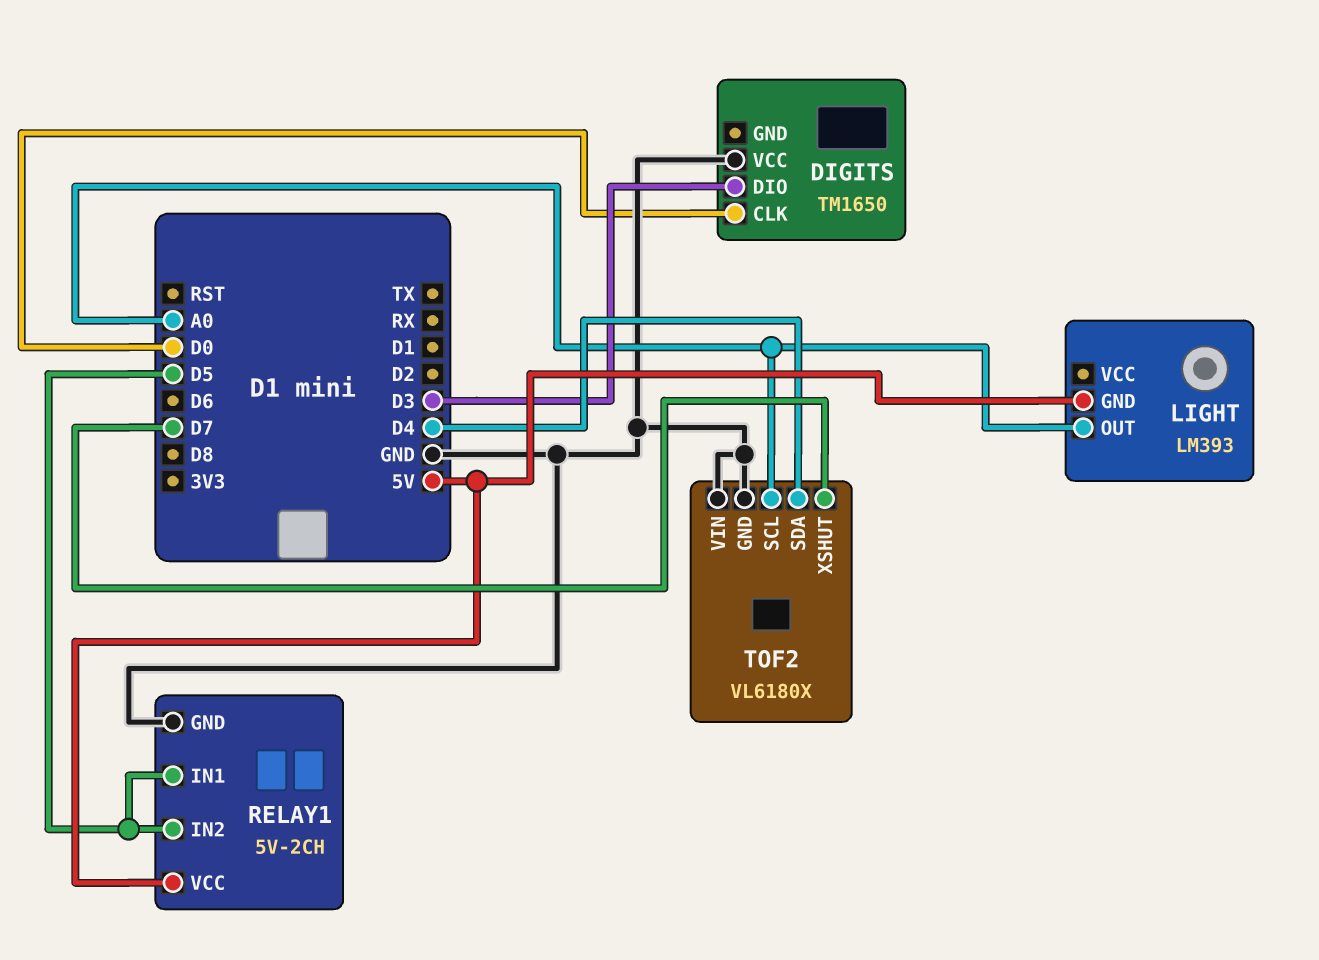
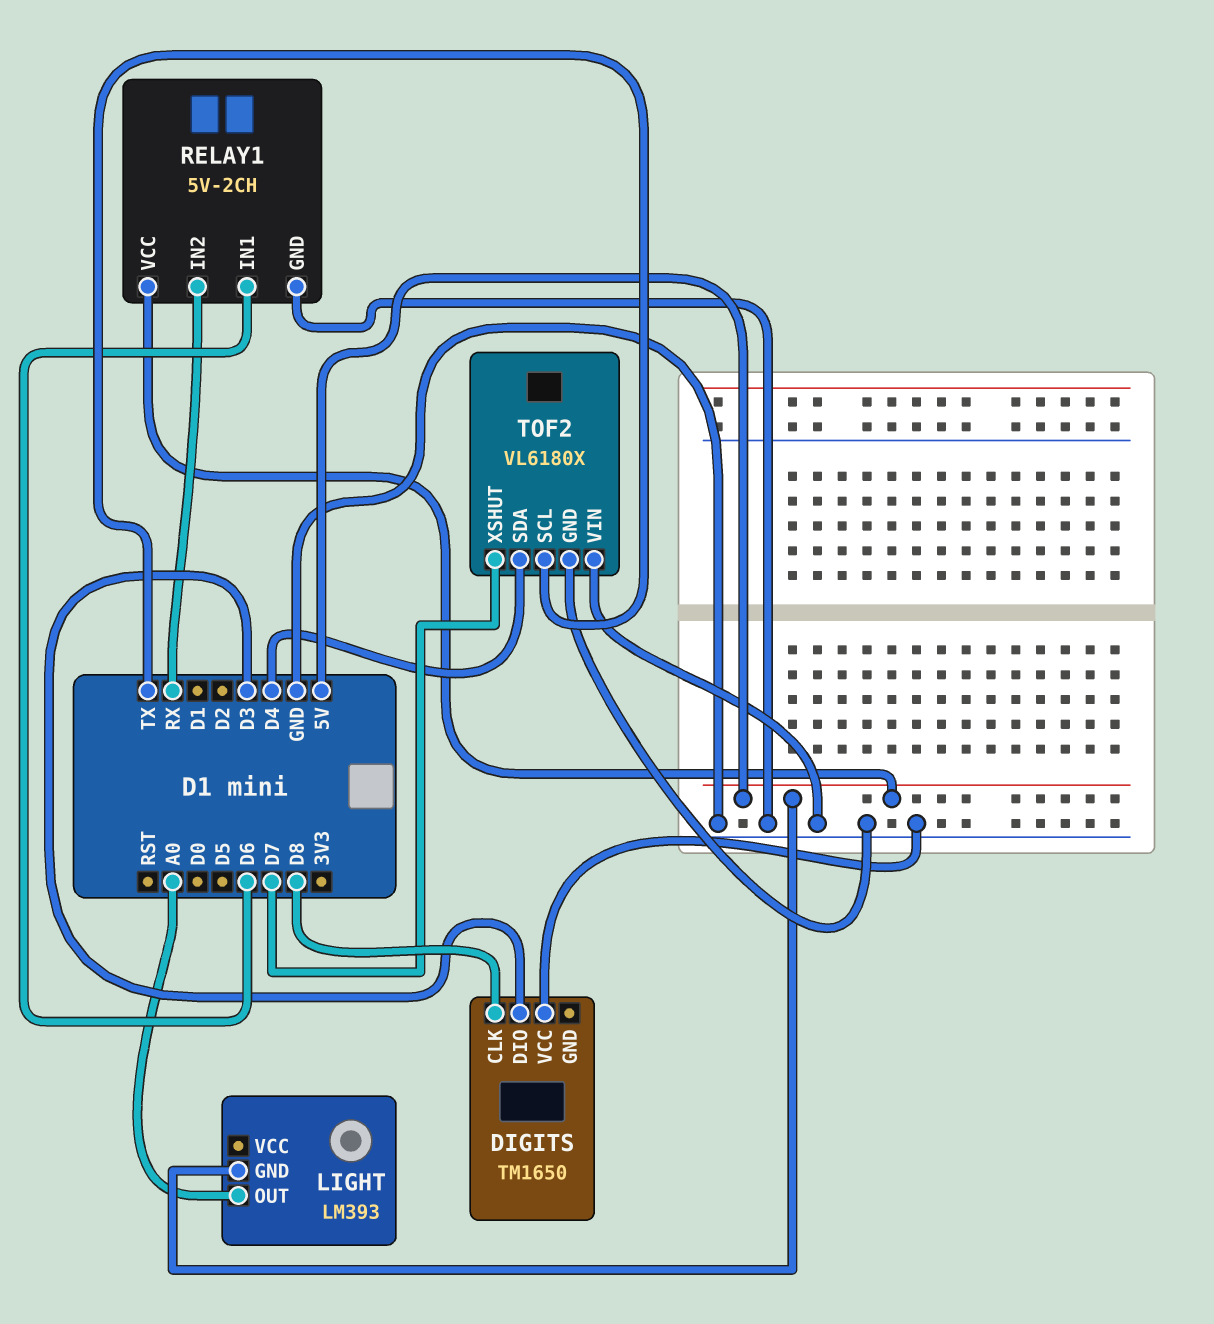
DIGITS pin CLK: D0 -> D8
RELAY1 pin IN1: D5 -> D6
RELAY1 pin IN2: D5 -> RX
TOF2 pin SCL: A0 -> TX

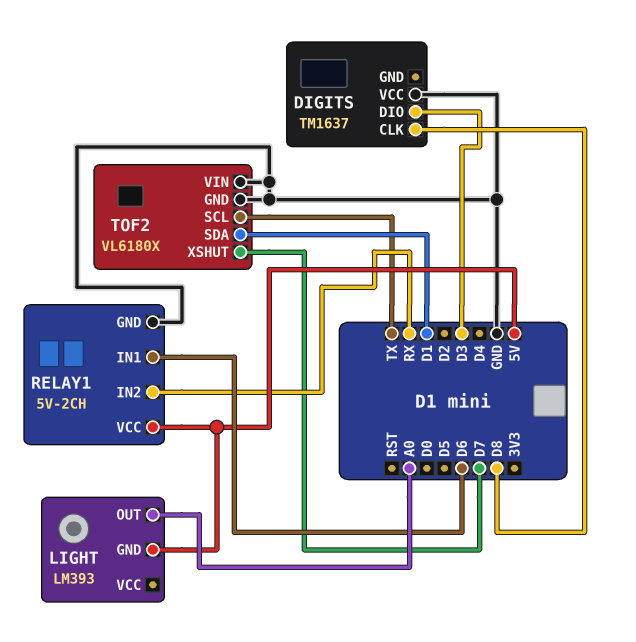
DIGITS: TM1650 -> TM1637
TOF2 pin SDA: D4 -> D1

